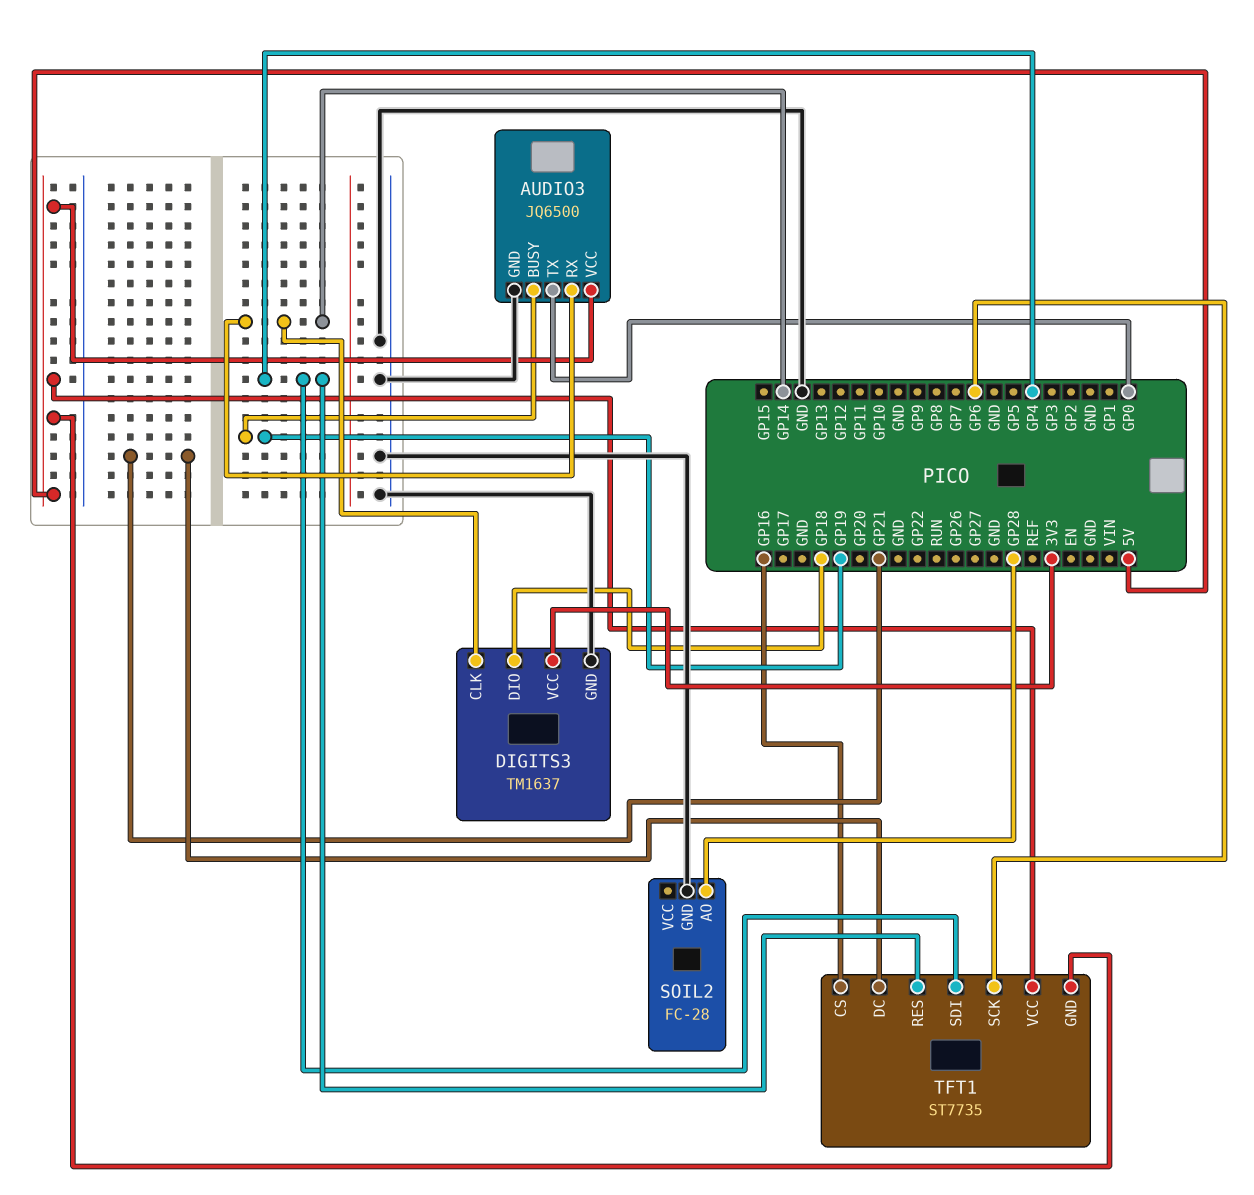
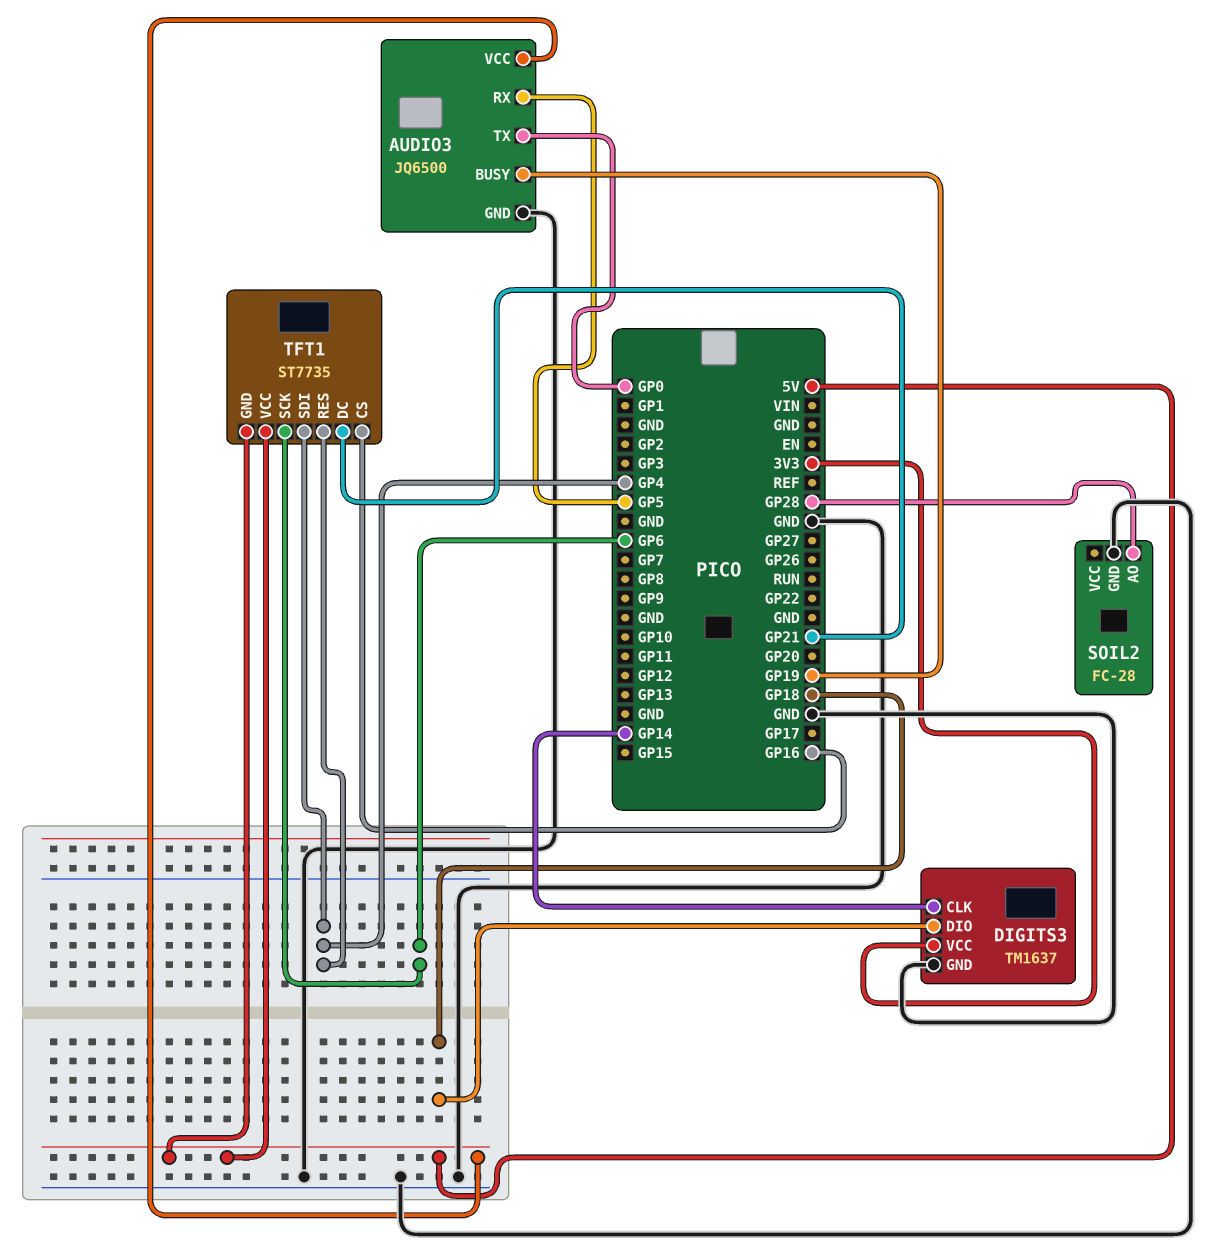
AUDIO3 pin RX: GP14 -> GP5

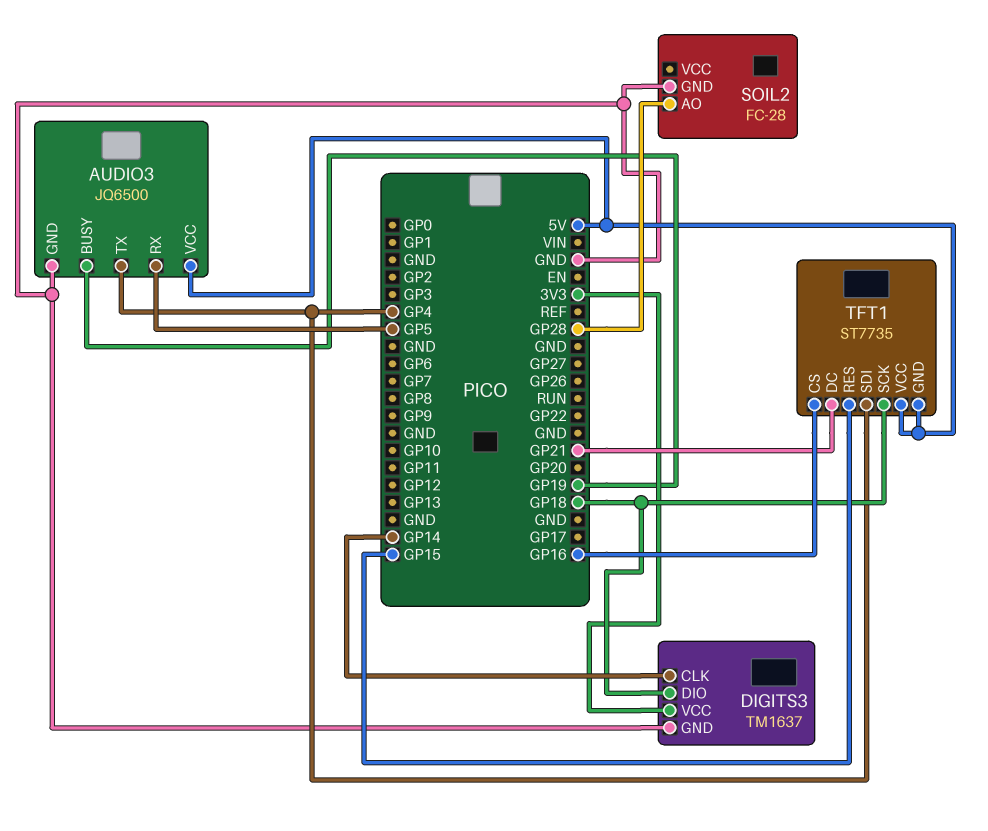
AUDIO3 pin TX: GP0 -> GP4
TFT1 pin RES: GP4 -> GP15
TFT1 pin SCK: GP6 -> GP18

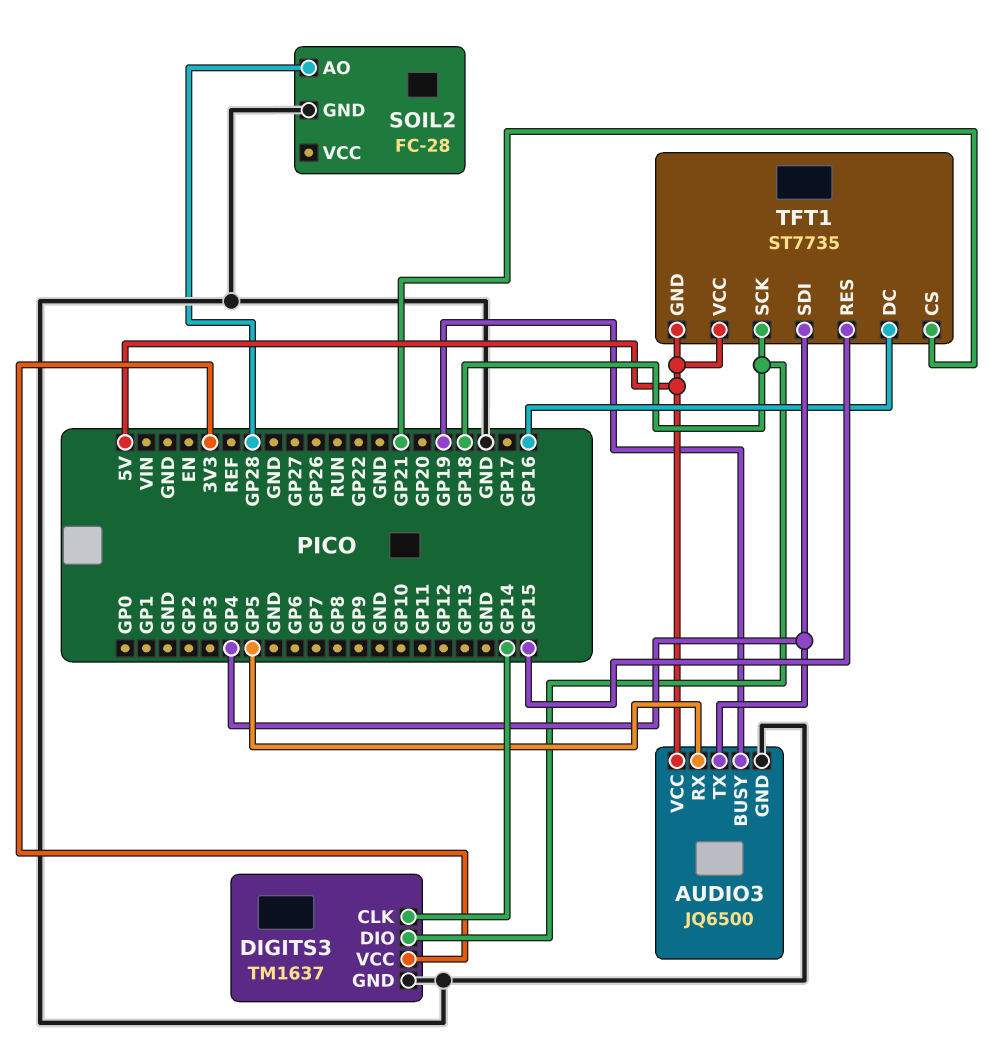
TFT1 pin CS: GP16 -> GP21
TFT1 pin DC: GP21 -> GP16

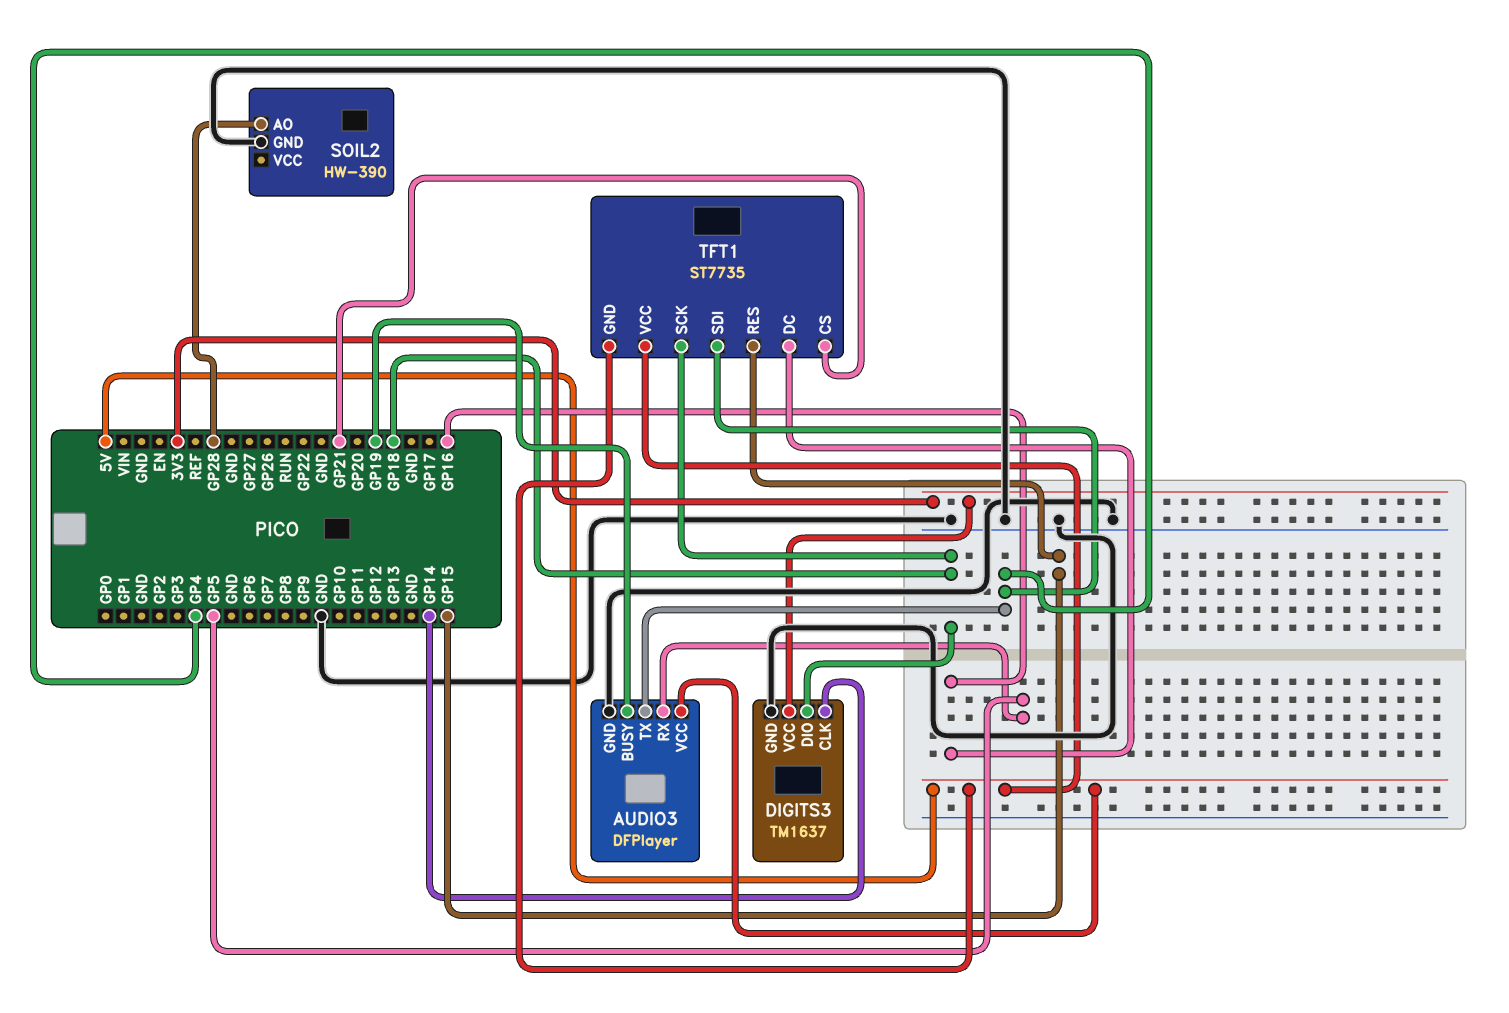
AUDIO3: JQ6500 -> DFPlayer
SOIL2: FC-28 -> HW-390

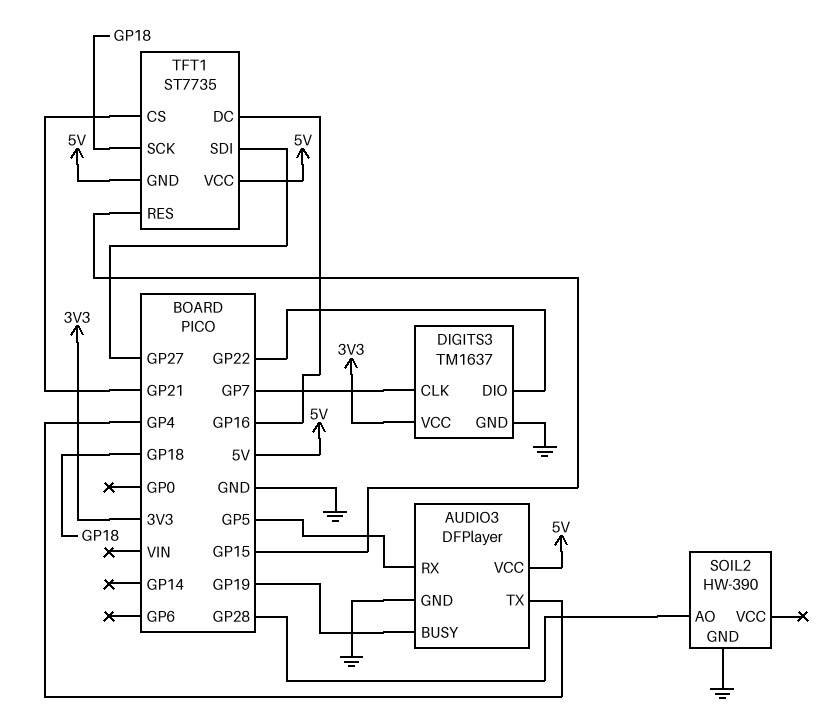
DIGITS3 pin CLK: GP14 -> GP7
DIGITS3 pin DIO: GP18 -> GP22
TFT1 pin SDI: GP4 -> GP27

